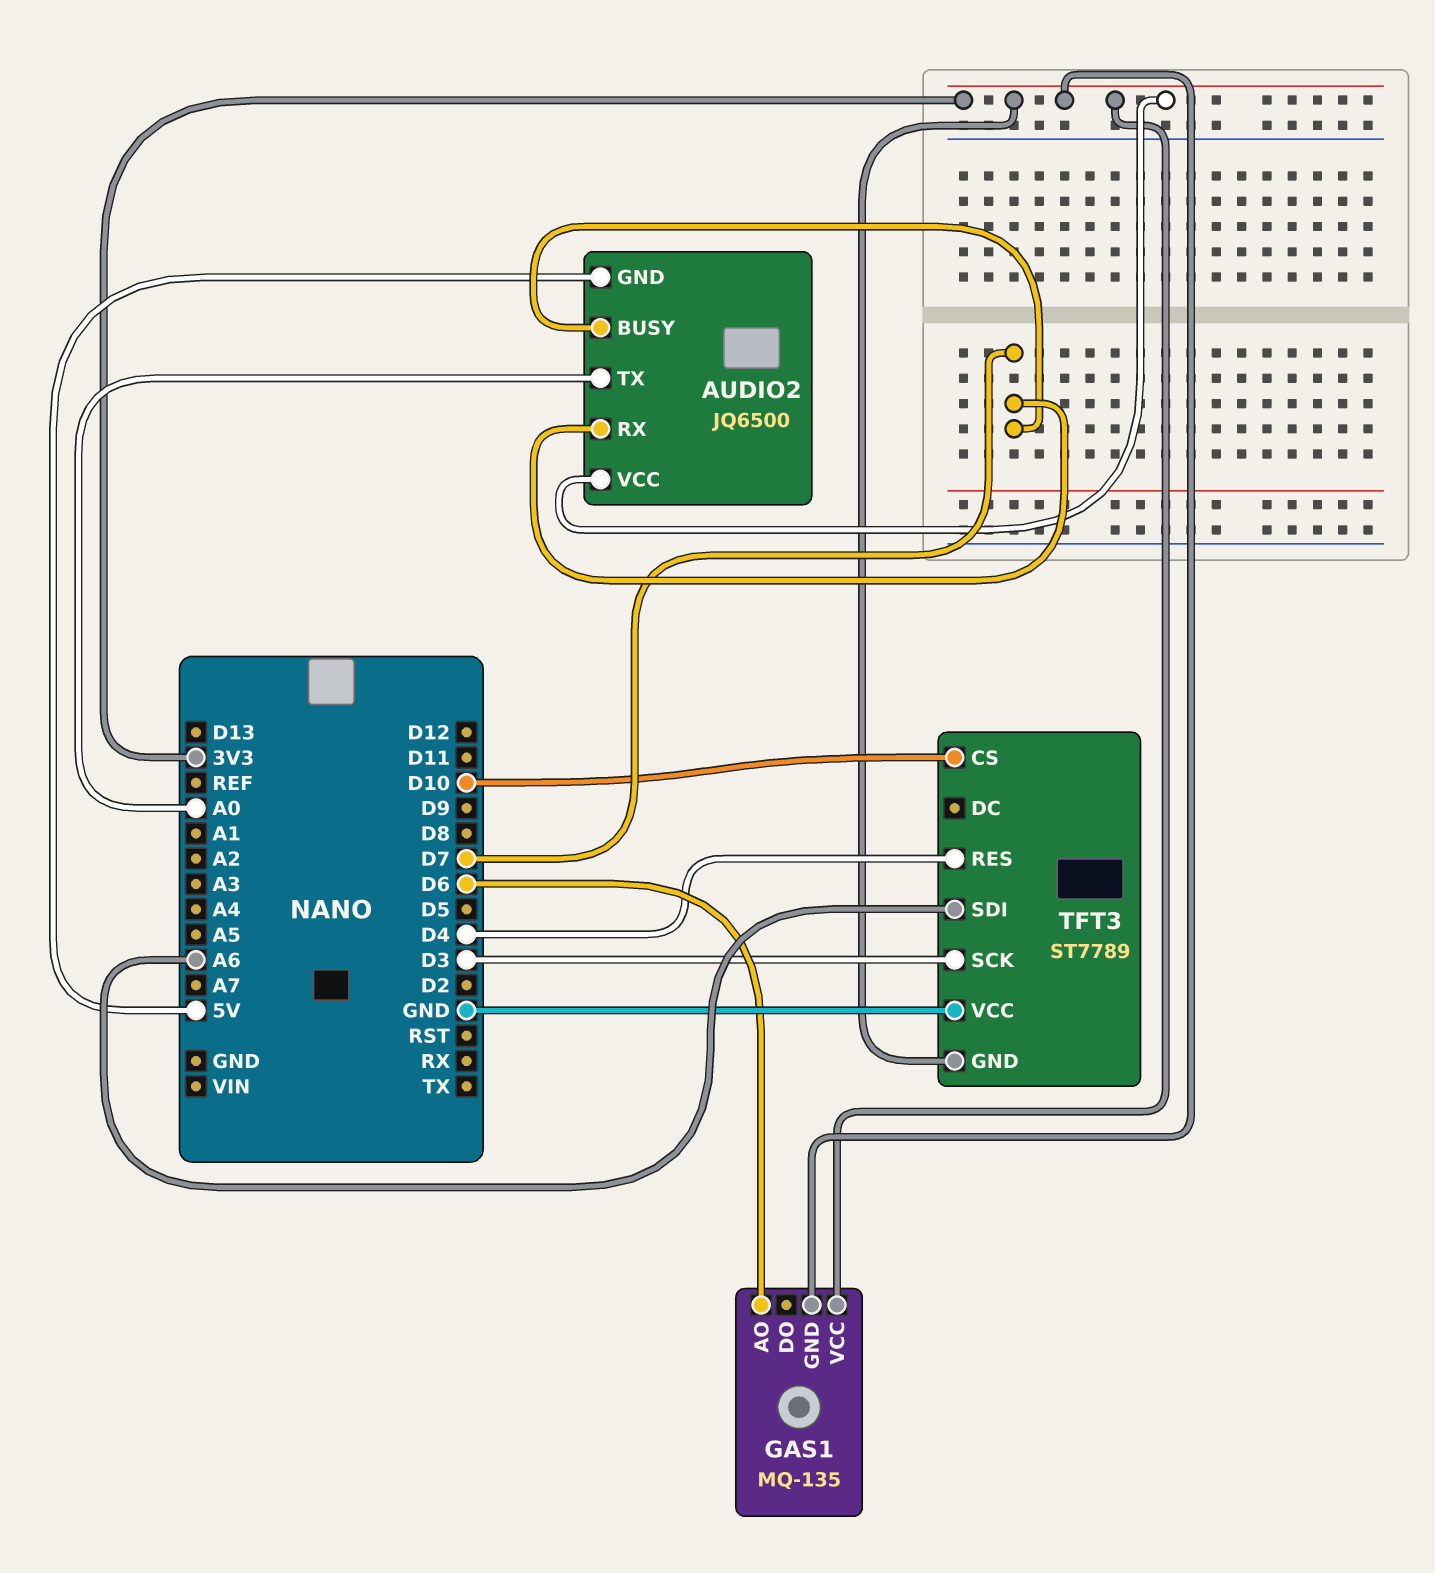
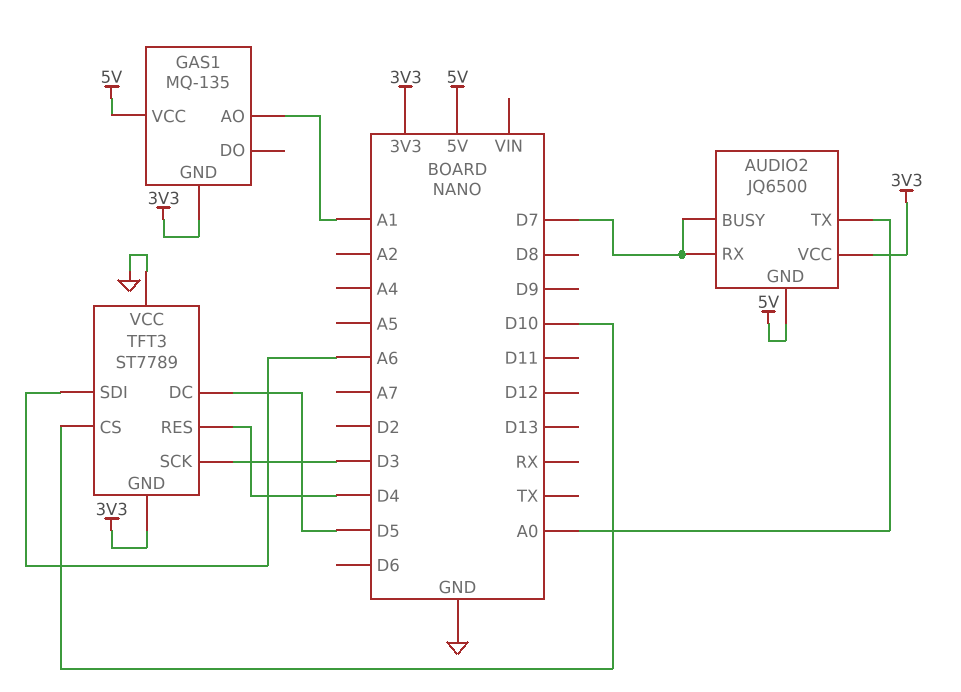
GAS1 pin AO: D6 -> A1
GAS1 pin VCC: 3V3 -> 5V
TFT3 pin DC: none -> D5

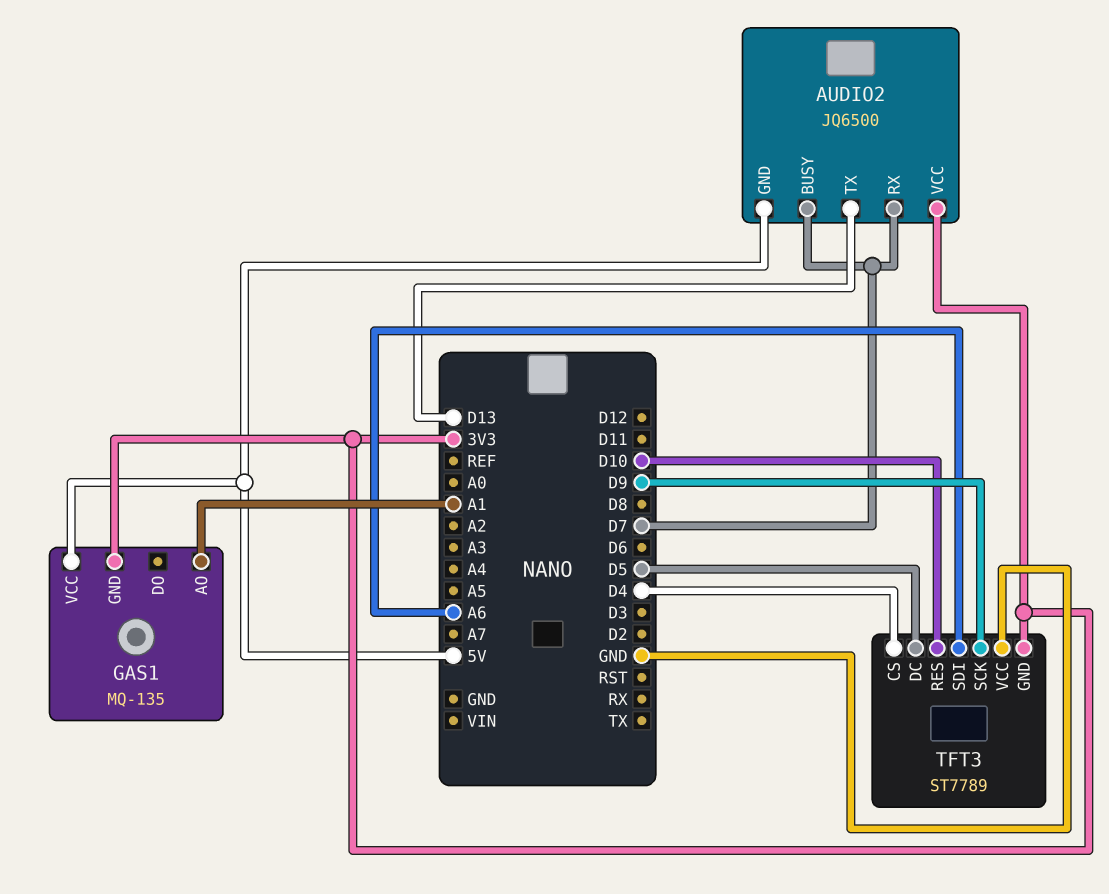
AUDIO2 pin TX: A0 -> D13
TFT3 pin CS: D10 -> D4
TFT3 pin RES: D4 -> D10
TFT3 pin SCK: D3 -> D9

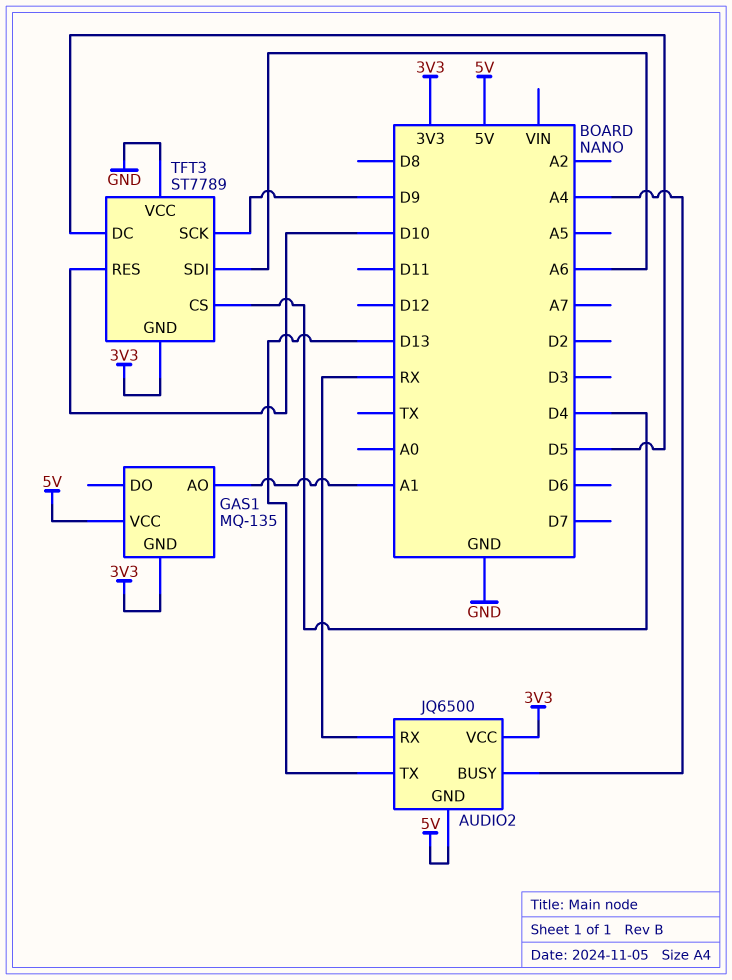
AUDIO2 pin BUSY: D7 -> A4
AUDIO2 pin RX: D7 -> RX

